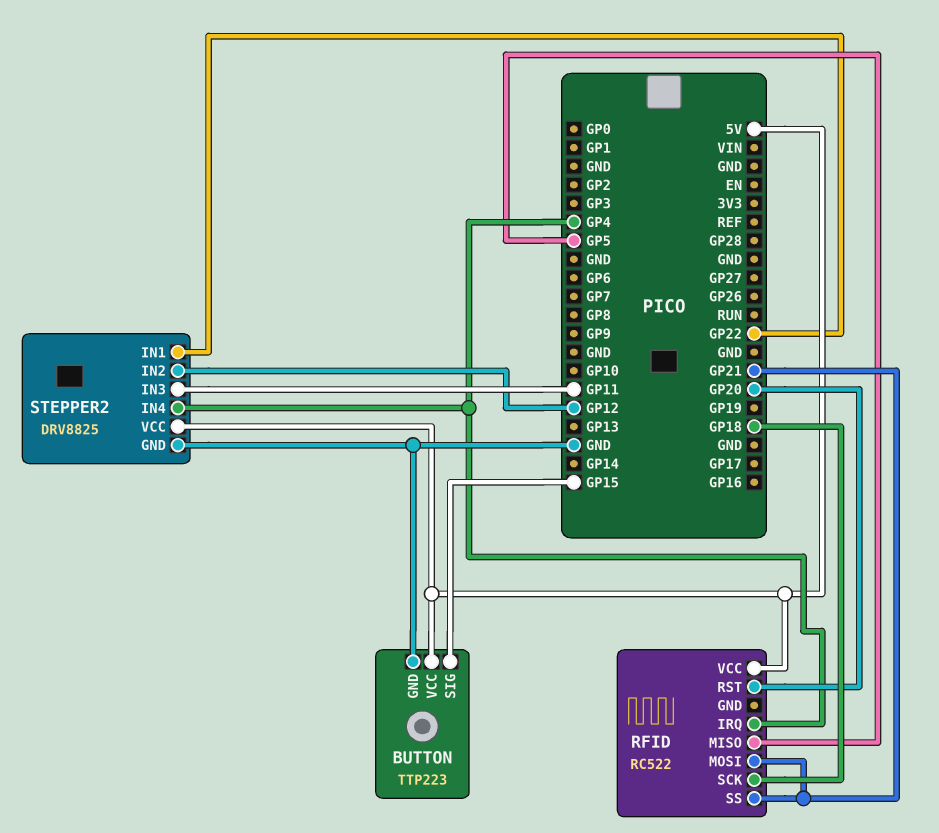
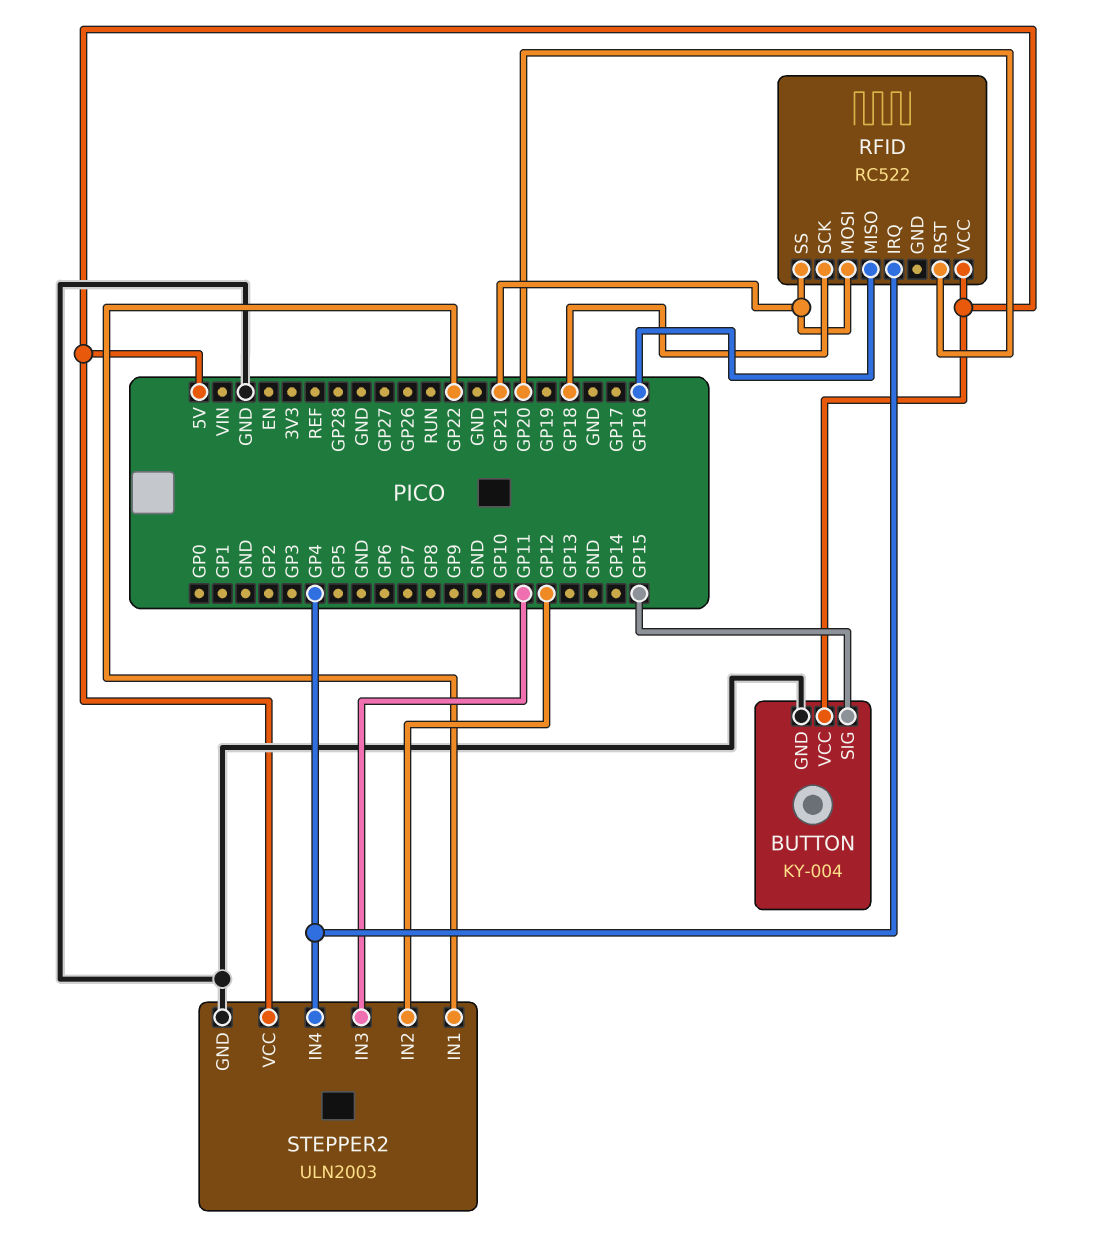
BUTTON: TTP223 -> KY-004
RFID pin MISO: GP5 -> GP16
STEPPER2: DRV8825 -> ULN2003

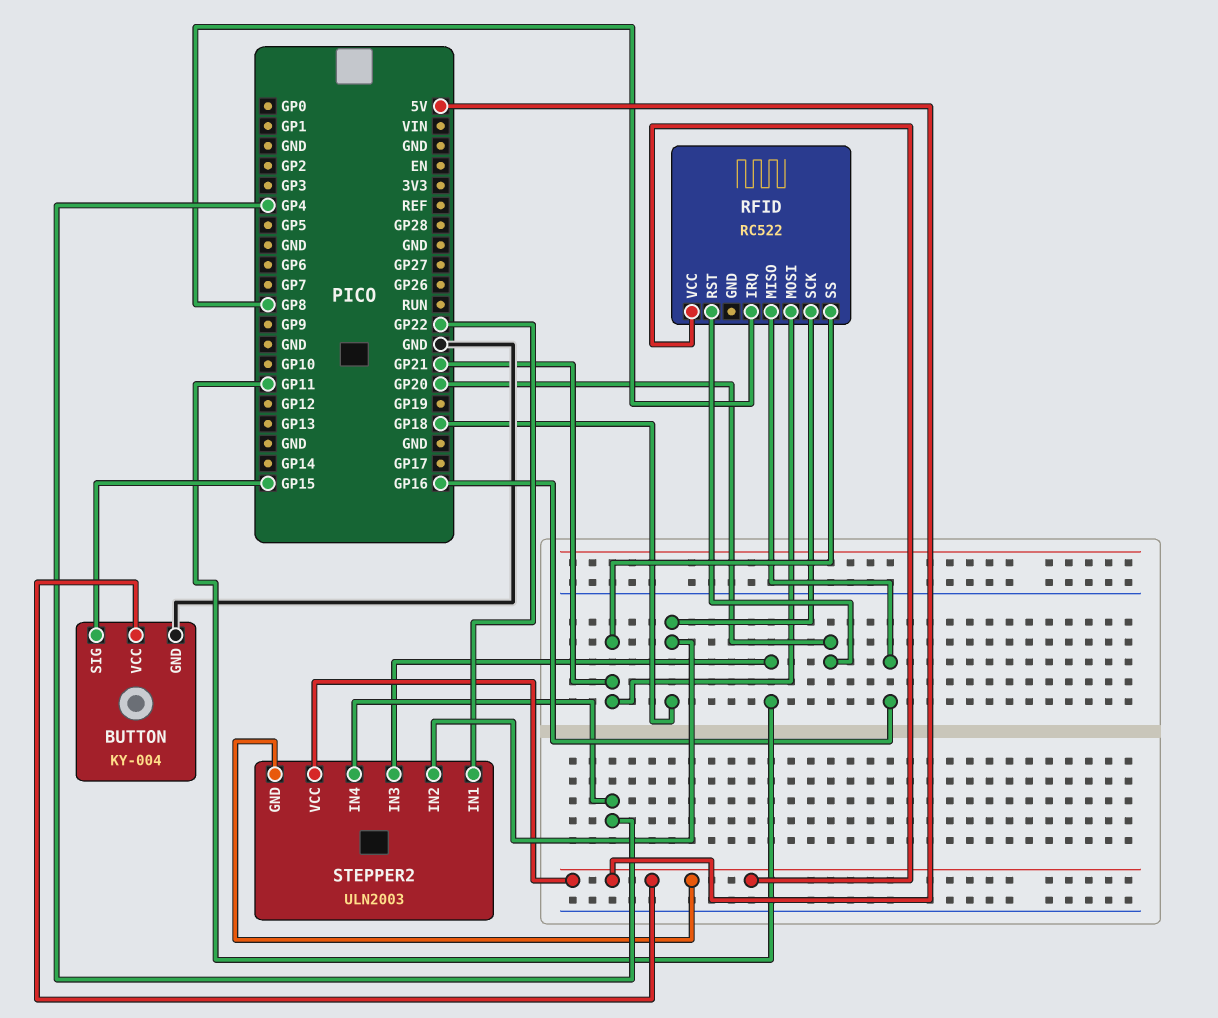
RFID pin IRQ: GP4 -> GP8
STEPPER2 pin GND: GND -> 5V
STEPPER2 pin IN2: GP12 -> GP18

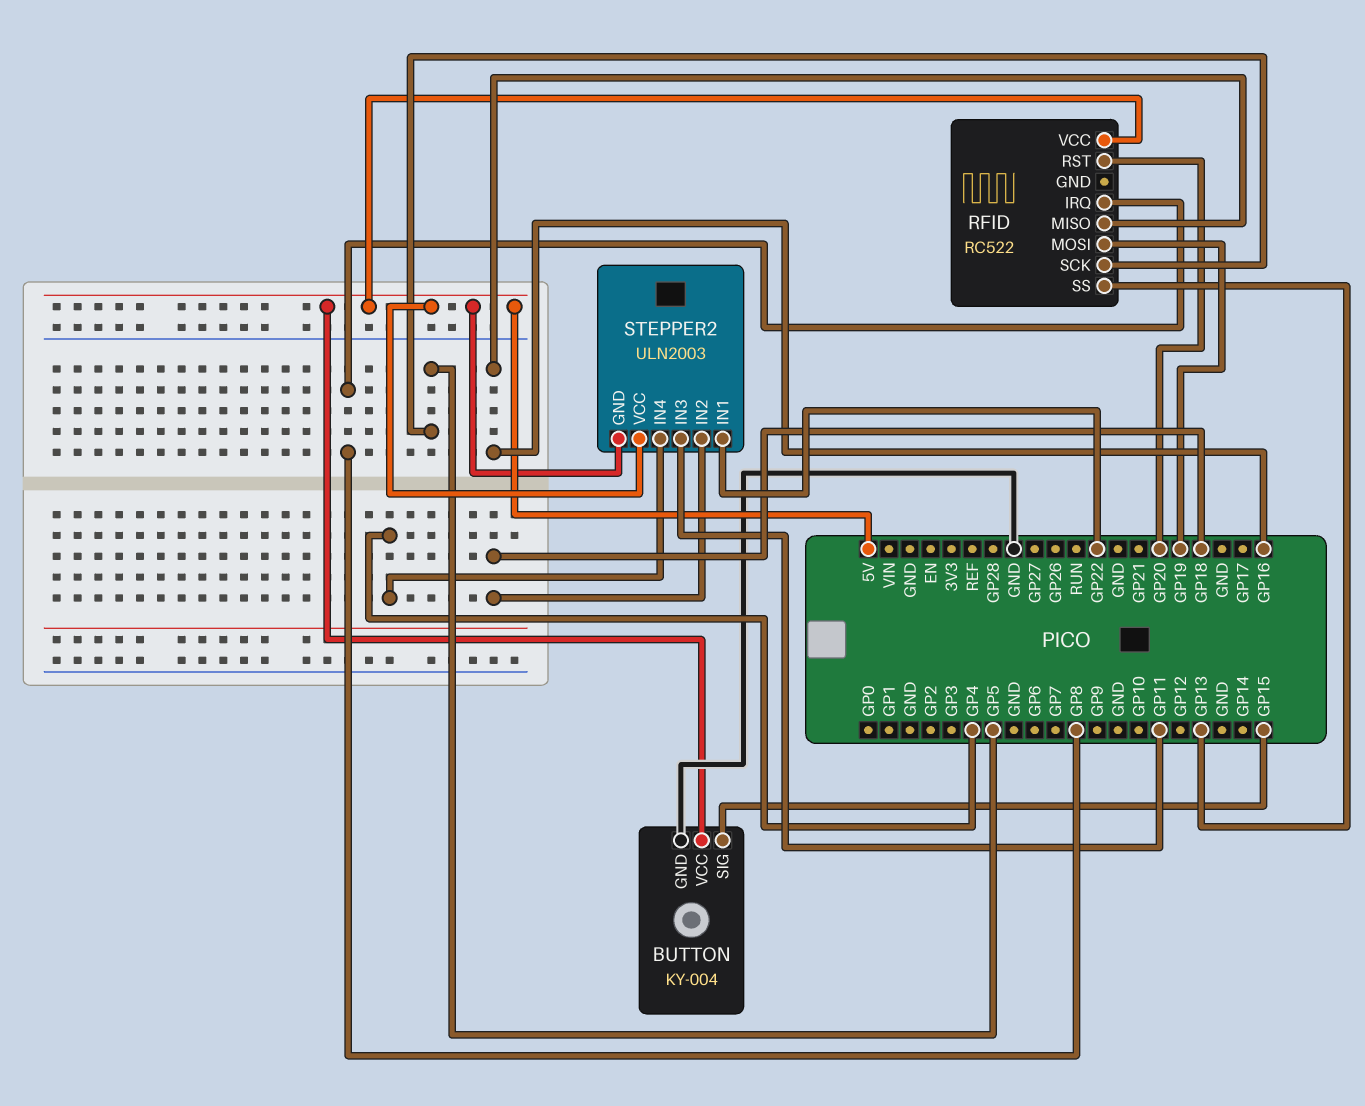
RFID pin MOSI: GP21 -> GP19
RFID pin SCK: GP18 -> GP5
RFID pin SS: GP21 -> GP13

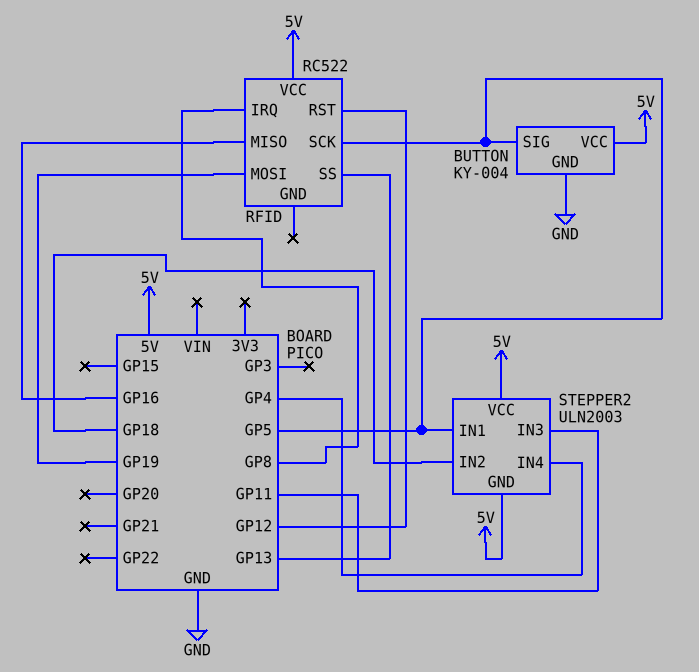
BUTTON pin SIG: GP15 -> GP5
RFID pin RST: GP20 -> GP12
STEPPER2 pin IN1: GP22 -> GP5

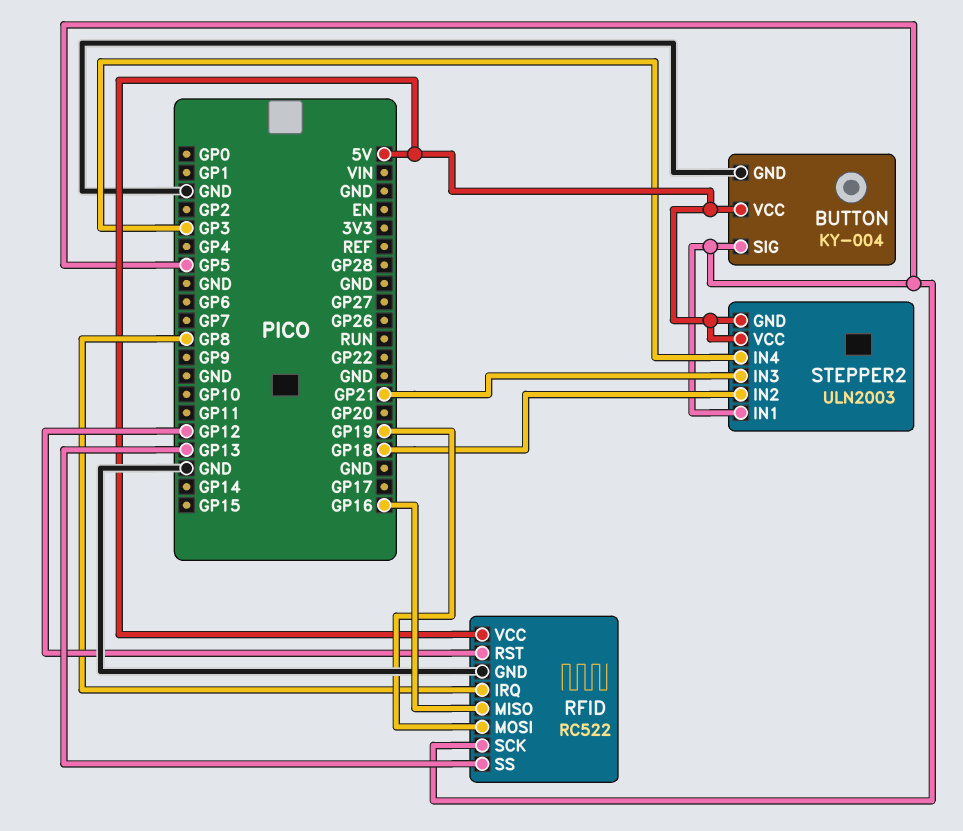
RFID pin GND: none -> GND
STEPPER2 pin IN3: GP11 -> GP21
STEPPER2 pin IN4: GP4 -> GP3

